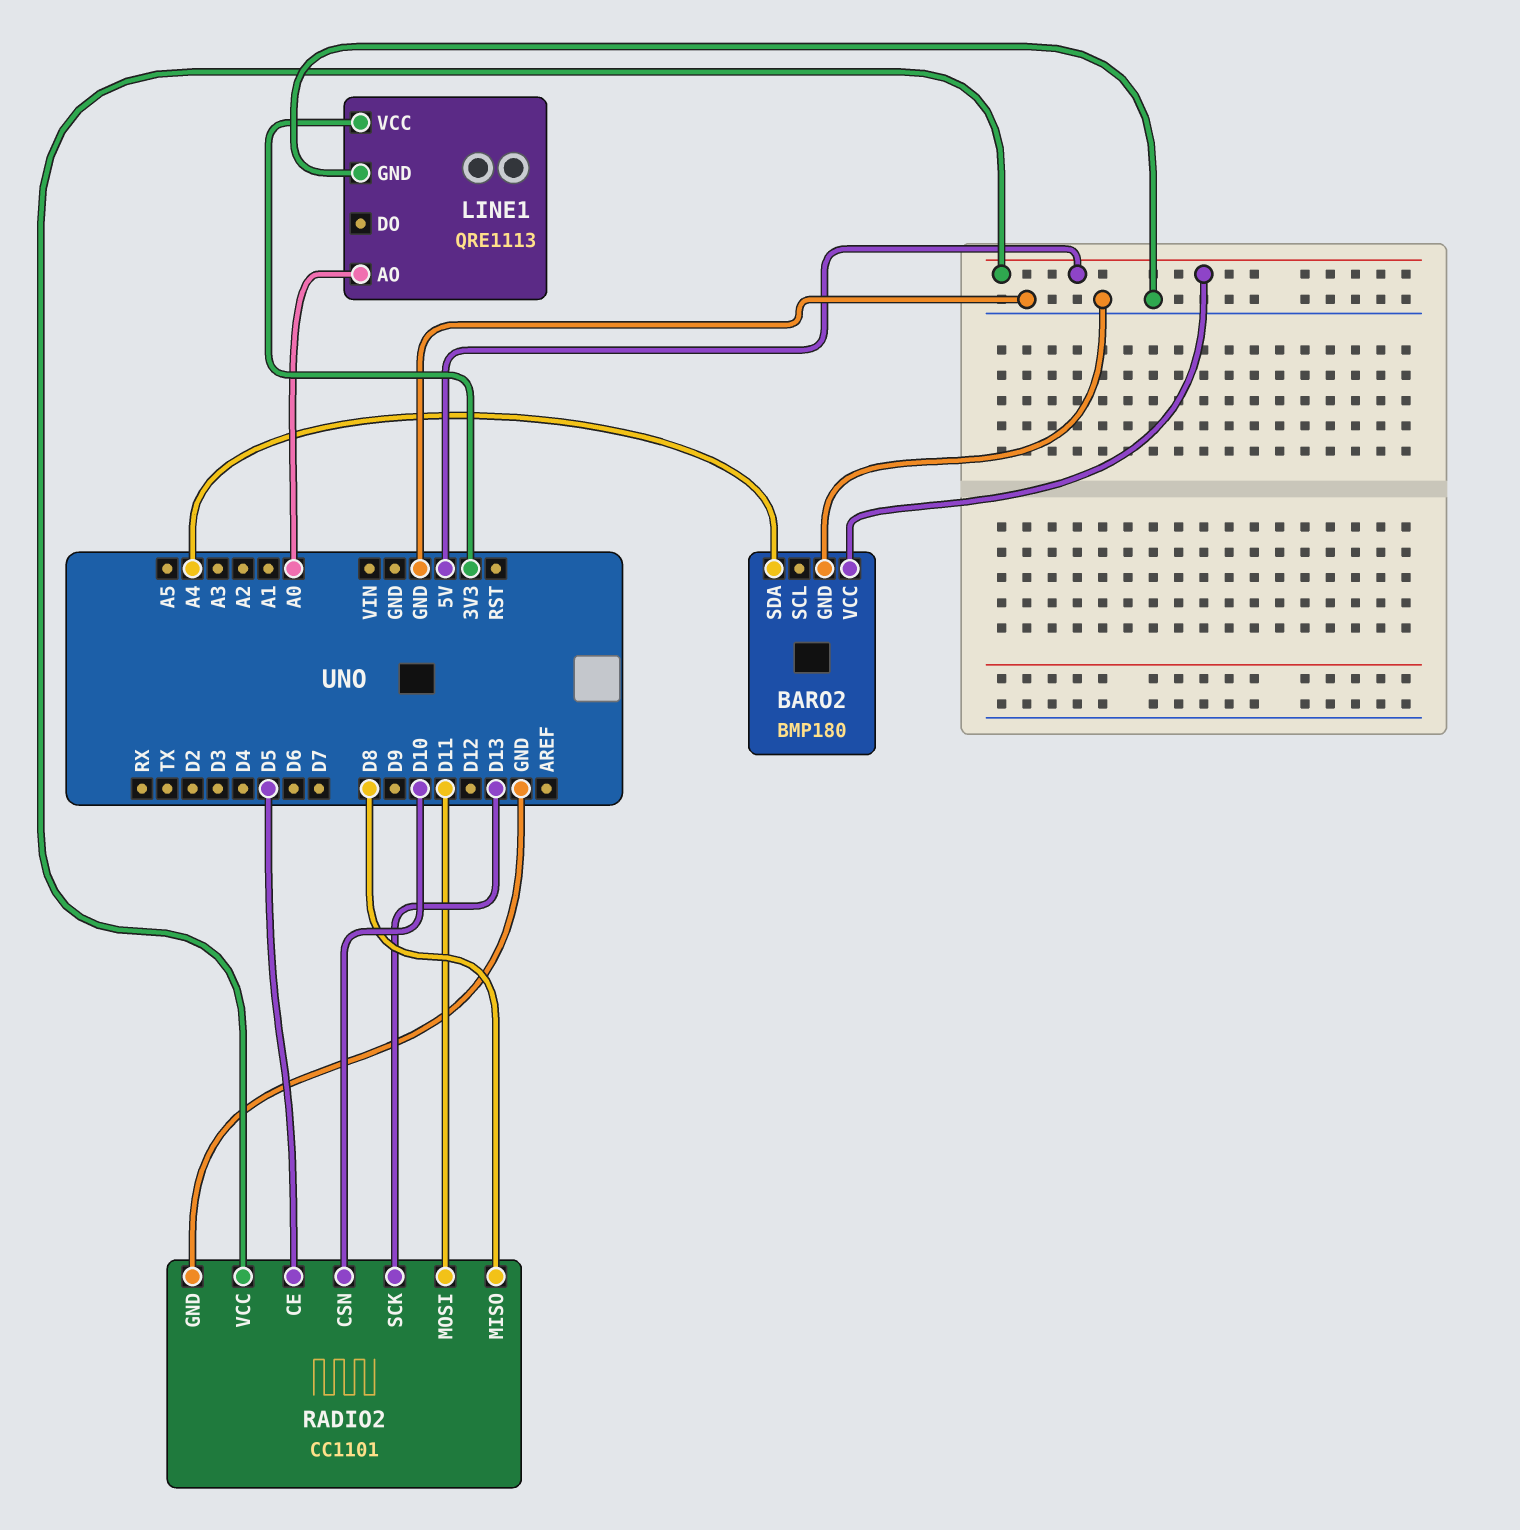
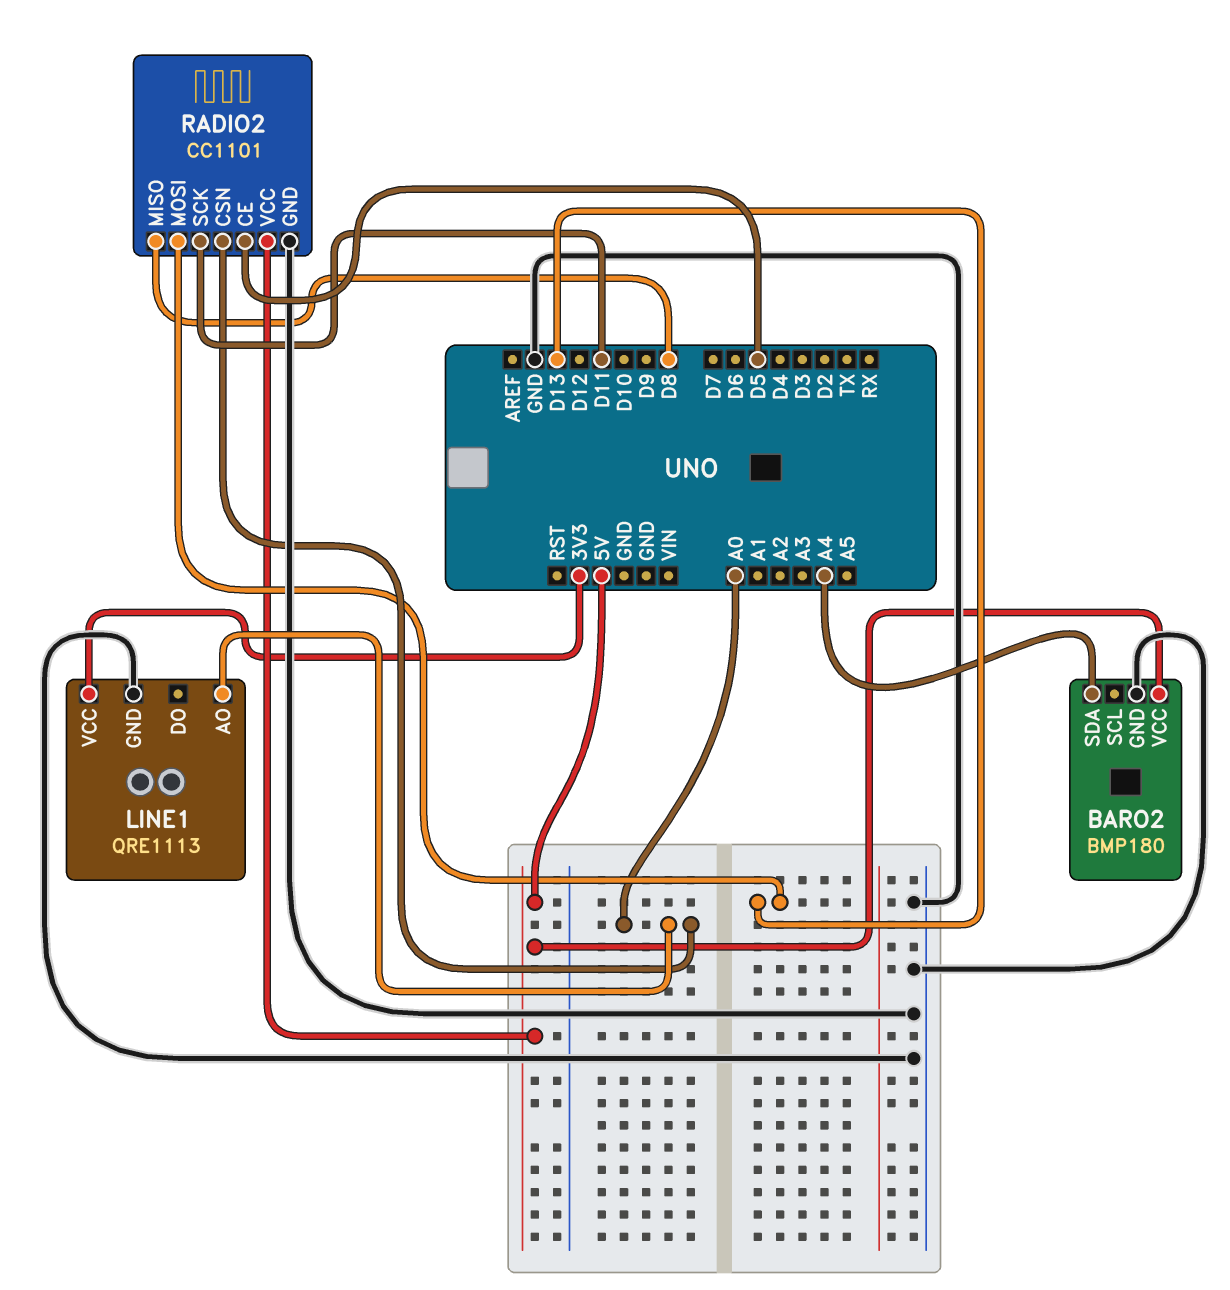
RADIO2 pin CSN: D10 -> A0
RADIO2 pin MOSI: D11 -> D13
RADIO2 pin SCK: D13 -> D11

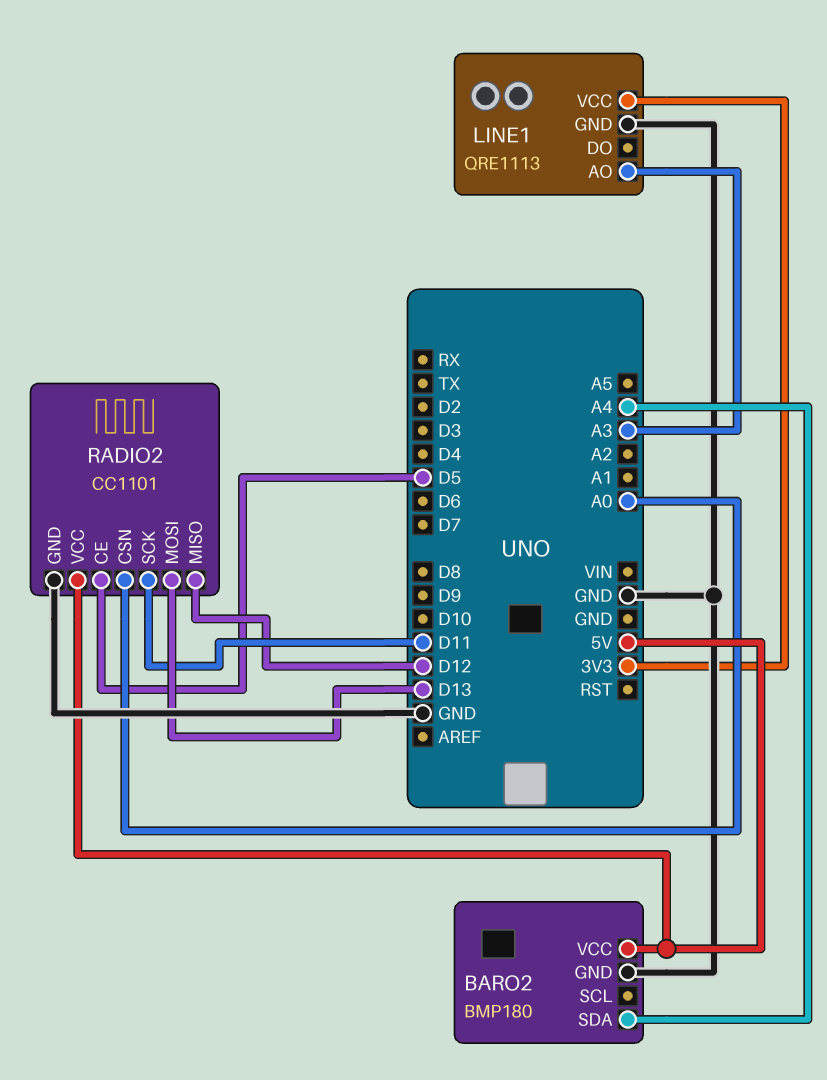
LINE1 pin AO: A0 -> A3
RADIO2 pin MISO: D8 -> D12

